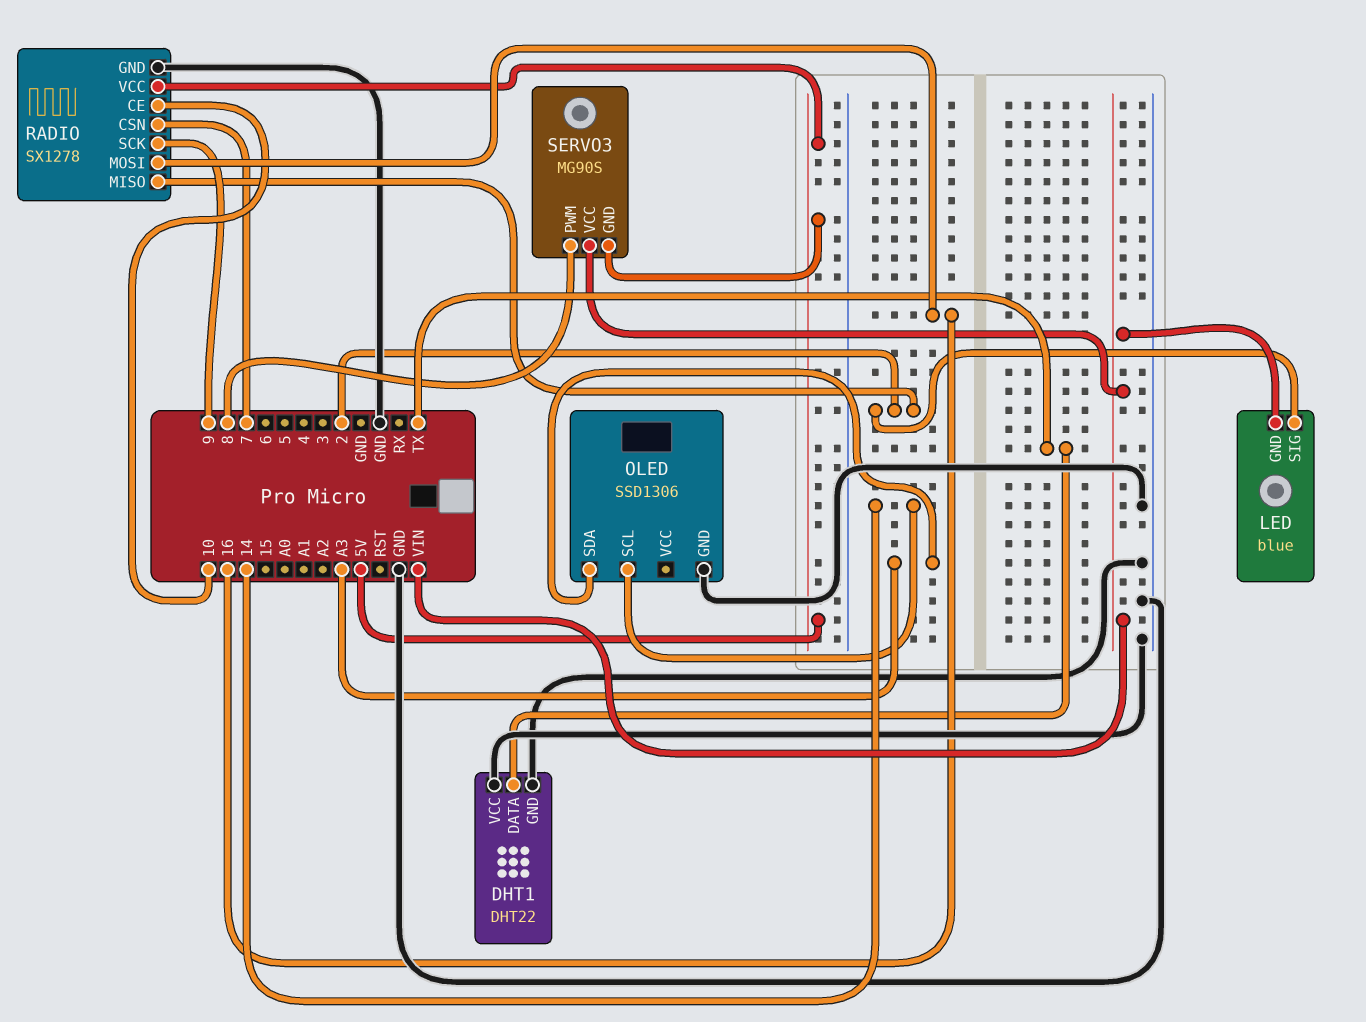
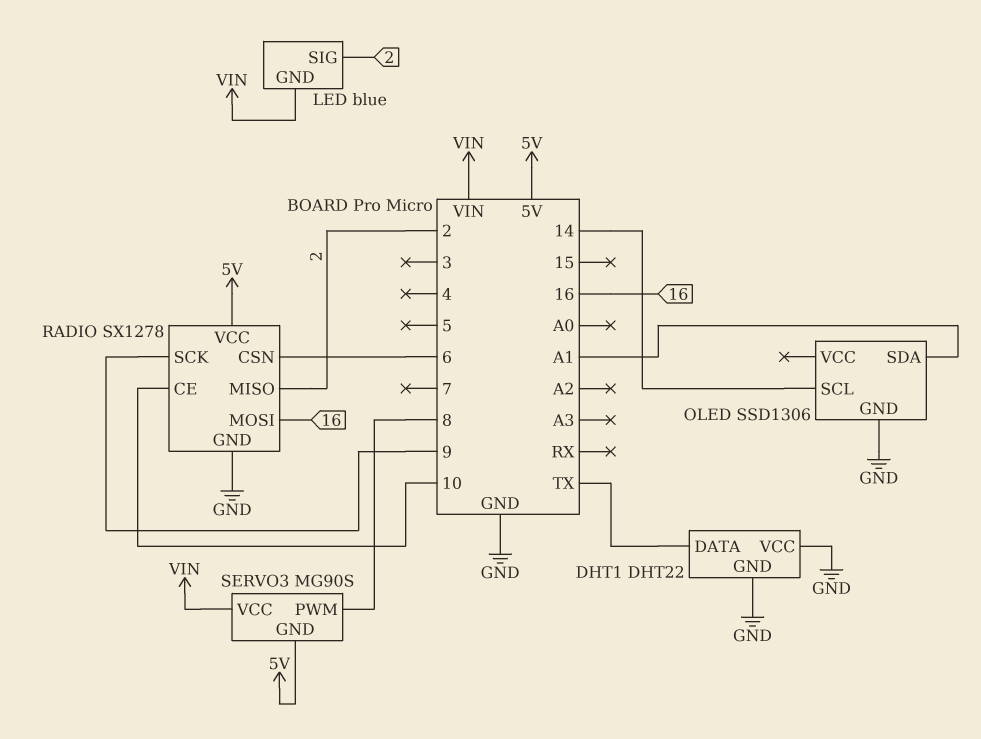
OLED pin SDA: A3 -> A1
RADIO pin CSN: 7 -> 6

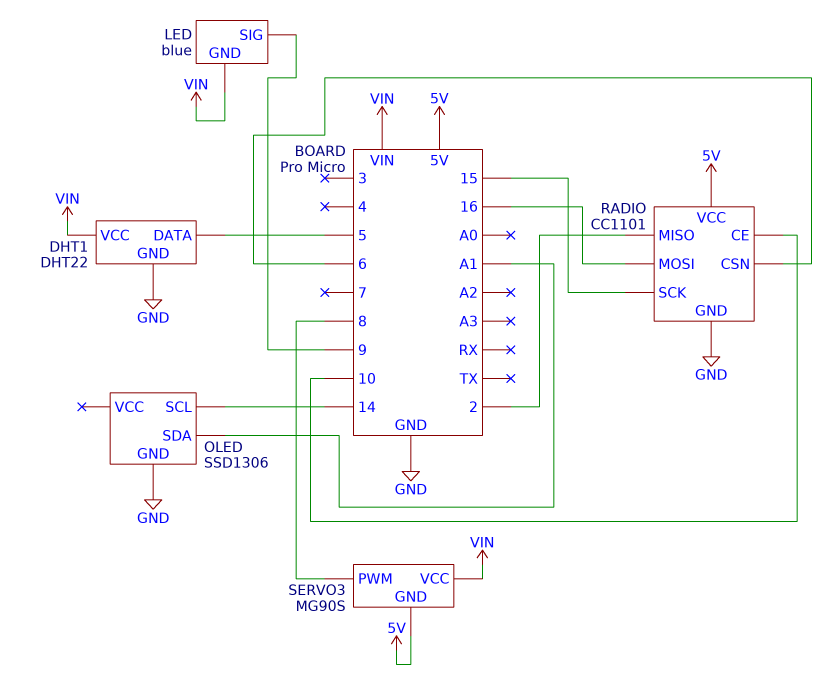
DHT1 pin DATA: TX -> 5
DHT1 pin VCC: GND -> VIN
LED pin SIG: 2 -> 9
RADIO: SX1278 -> CC1101
RADIO pin SCK: 9 -> 15

